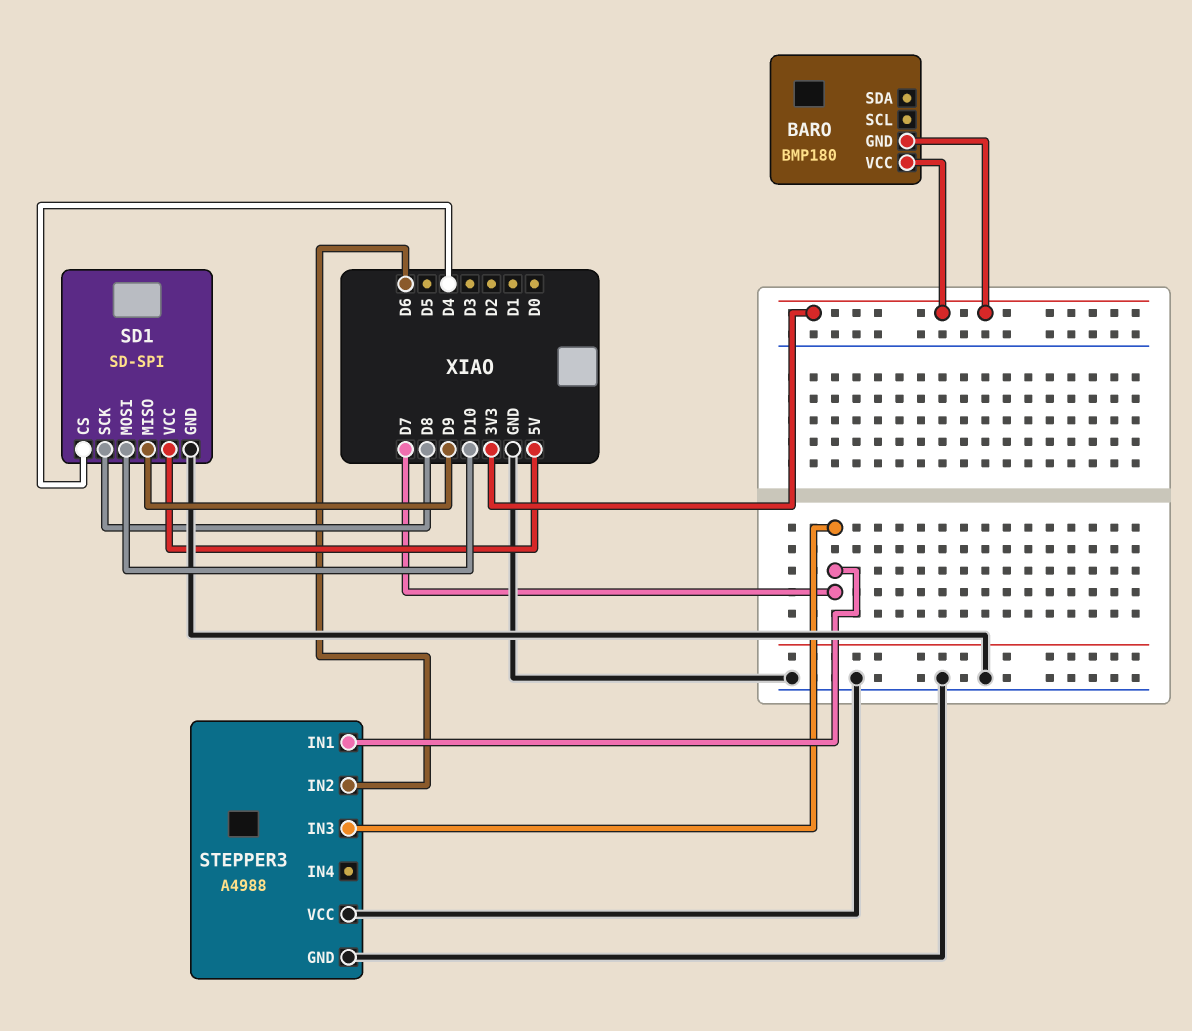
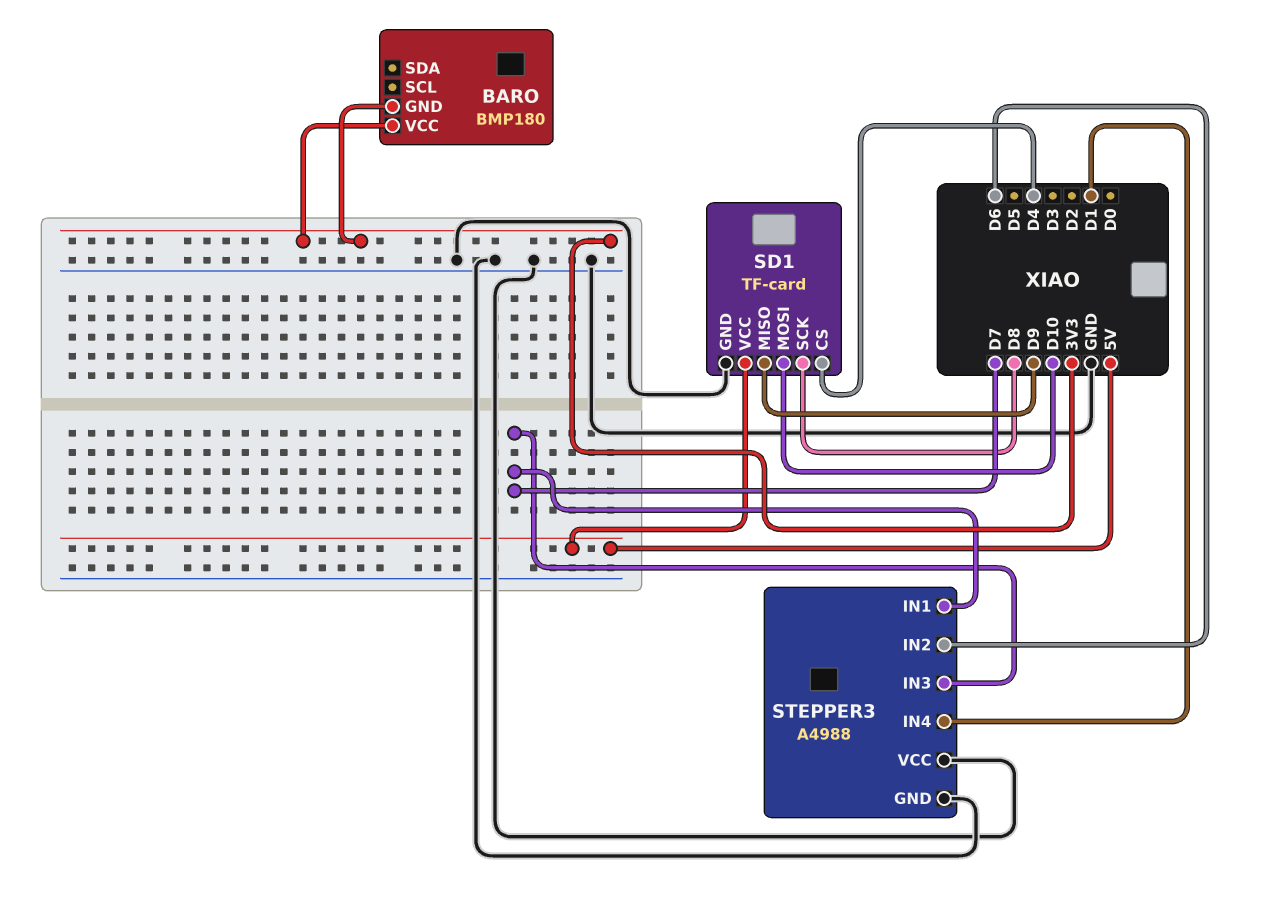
SD1: SD-SPI -> TF-card
STEPPER3 pin IN4: none -> D1

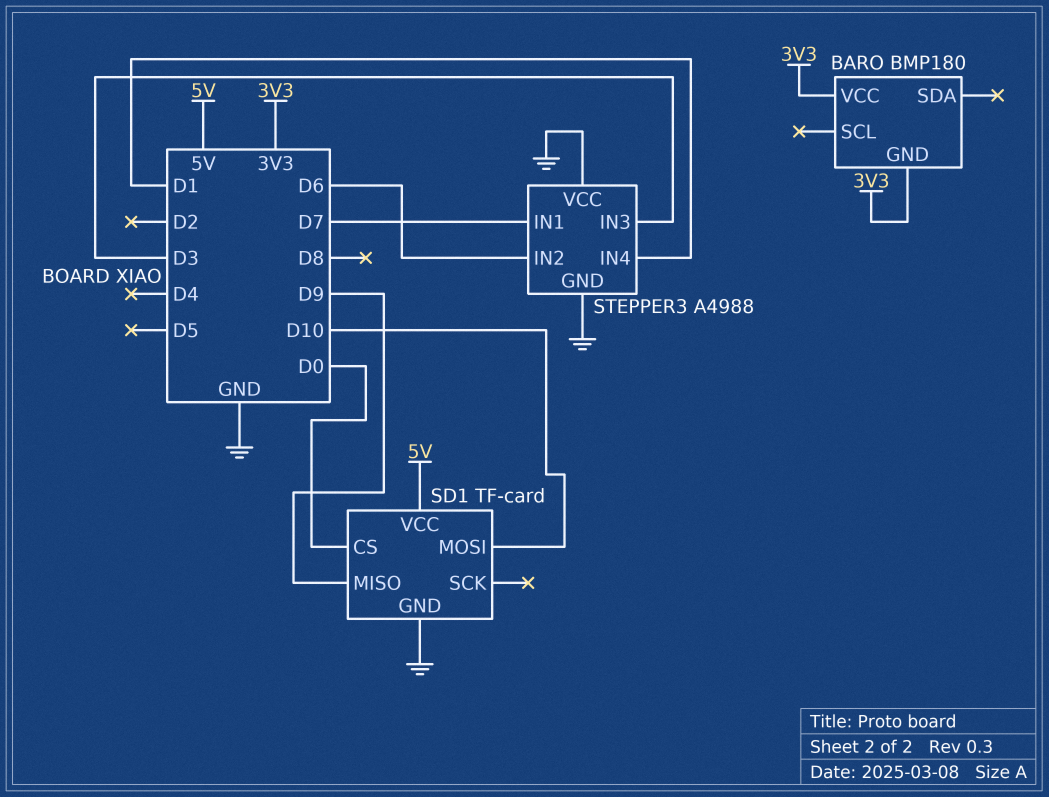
SD1 pin CS: D4 -> D0
SD1 pin SCK: D8 -> none
STEPPER3 pin IN3: D7 -> D3

